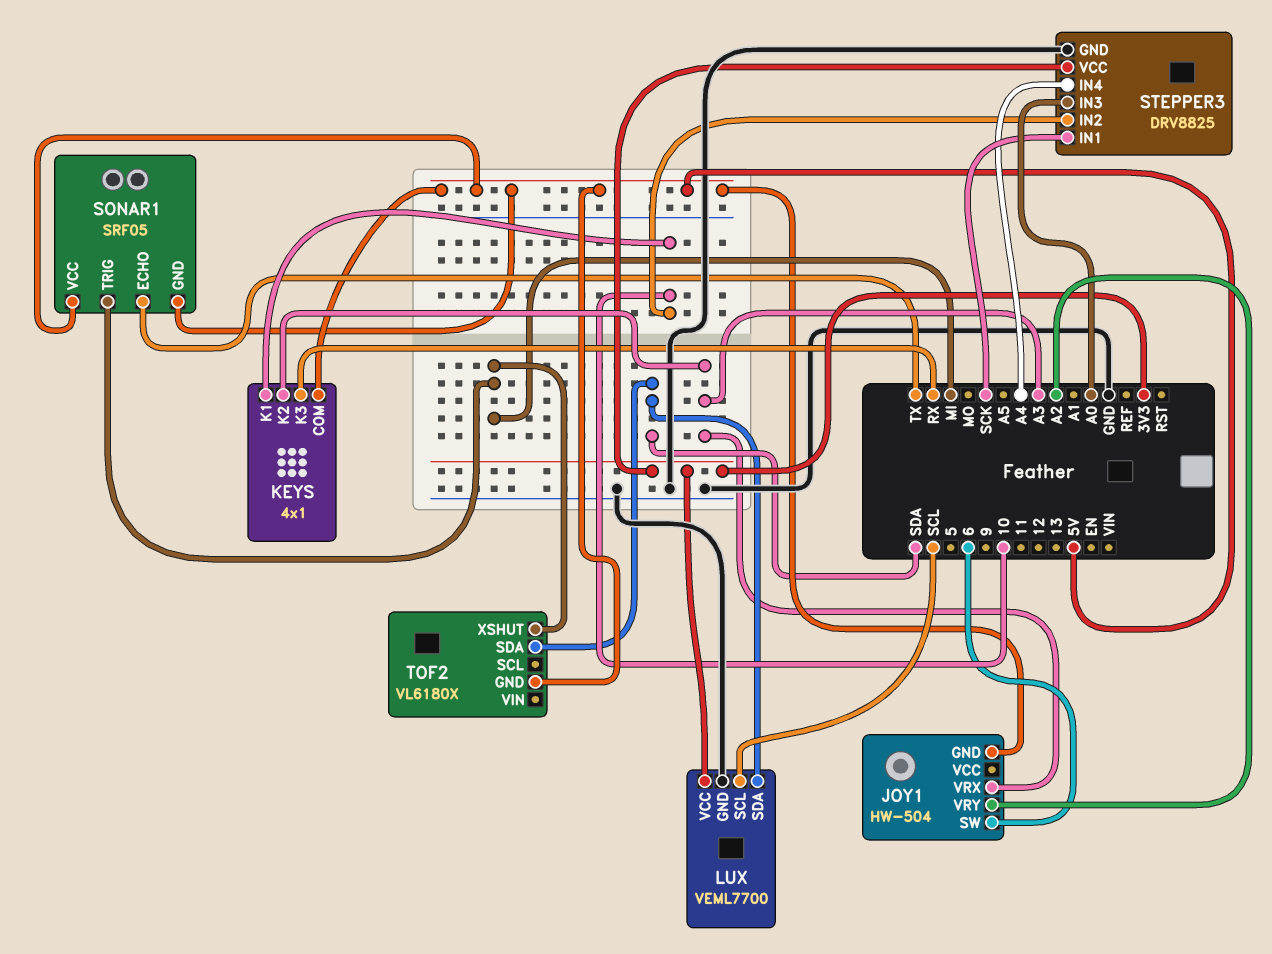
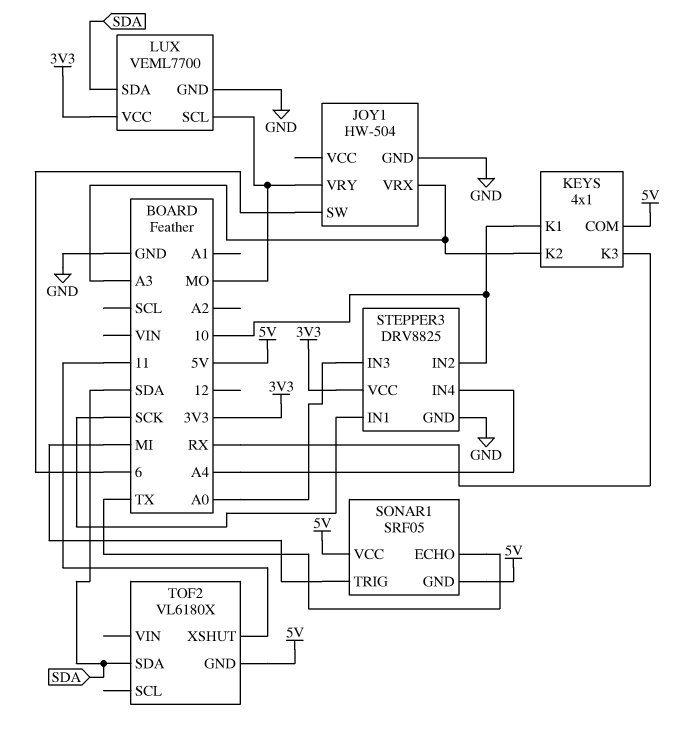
JOY1 pin GND: 5V -> GND
JOY1 pin VRY: A2 -> MO
LUX pin SCL: SCL -> MO
TOF2 pin XSHUT: MI -> 11

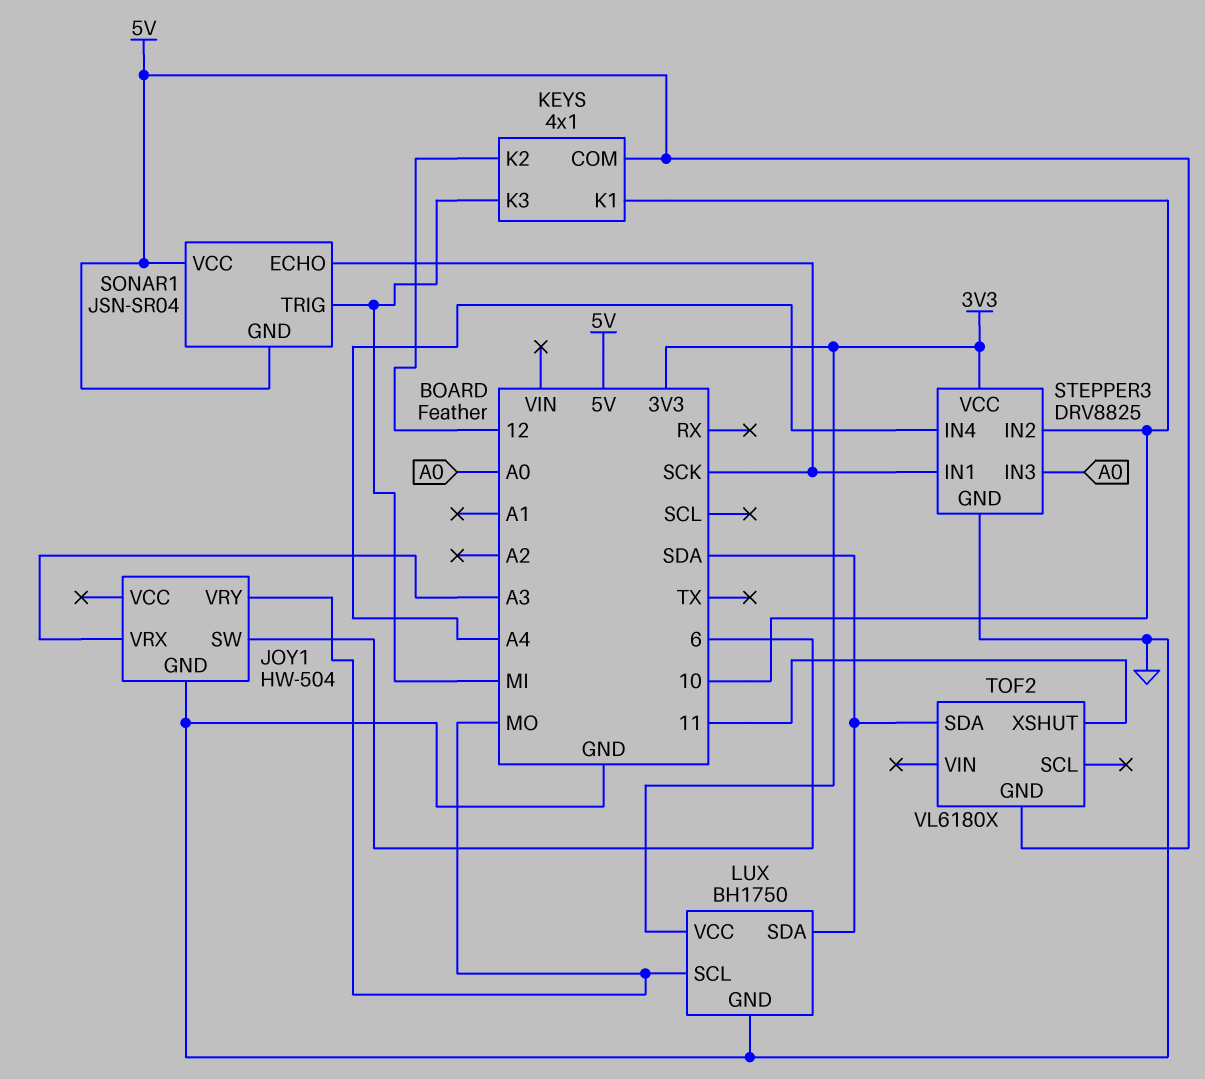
KEYS pin K2: A3 -> 12
KEYS pin K3: RX -> MI
LUX: VEML7700 -> BH1750
SONAR1: SRF05 -> JSN-SR04
SONAR1 pin ECHO: TX -> SCK

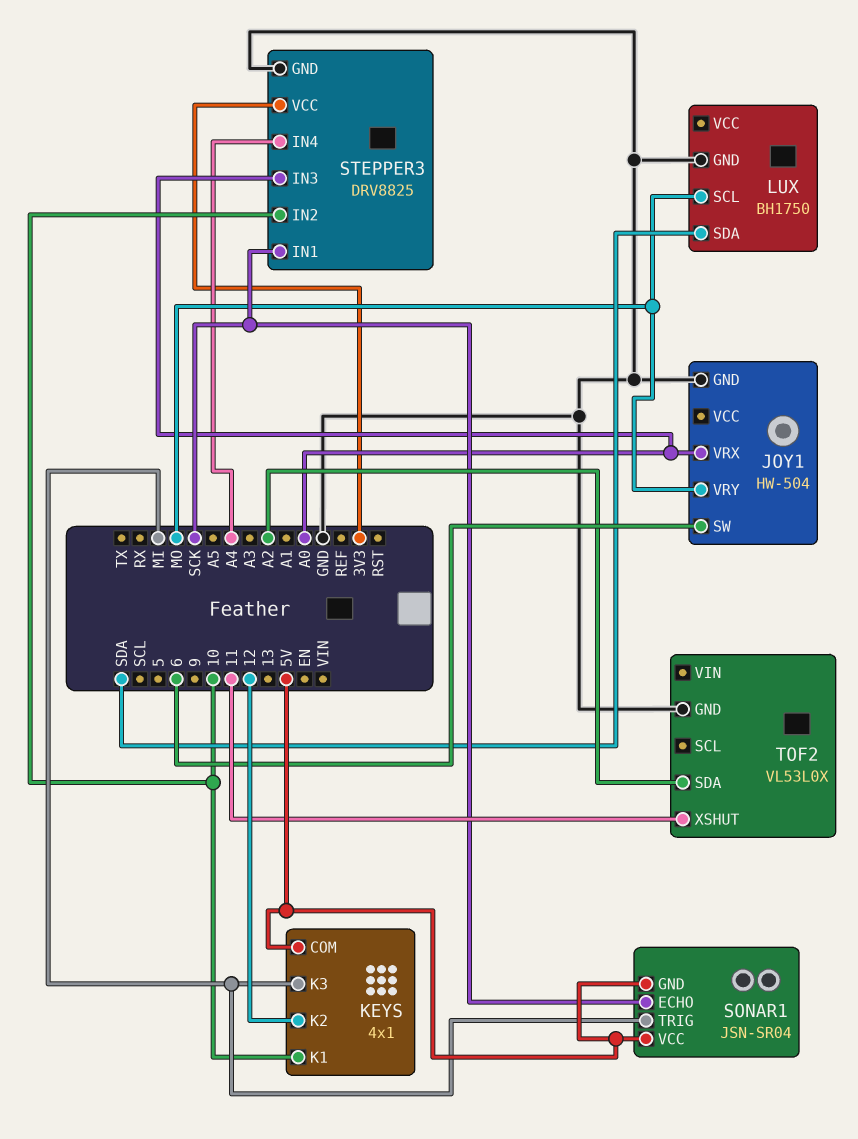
JOY1 pin VRX: A3 -> A0
LUX pin VCC: 3V3 -> none
TOF2: VL6180X -> VL53L0X
TOF2 pin GND: 5V -> GND
TOF2 pin SDA: SDA -> A2

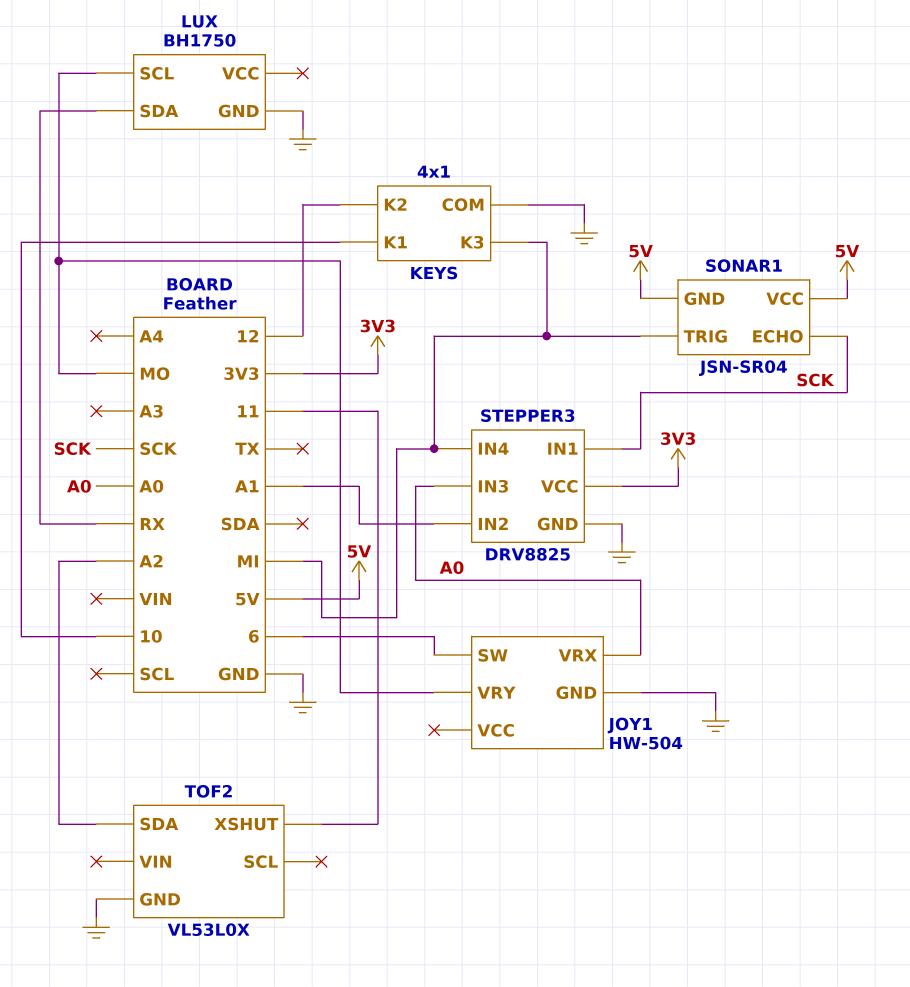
KEYS pin COM: 5V -> GND
LUX pin SDA: SDA -> RX
STEPPER3 pin IN2: 10 -> A1
STEPPER3 pin IN4: A4 -> MI

